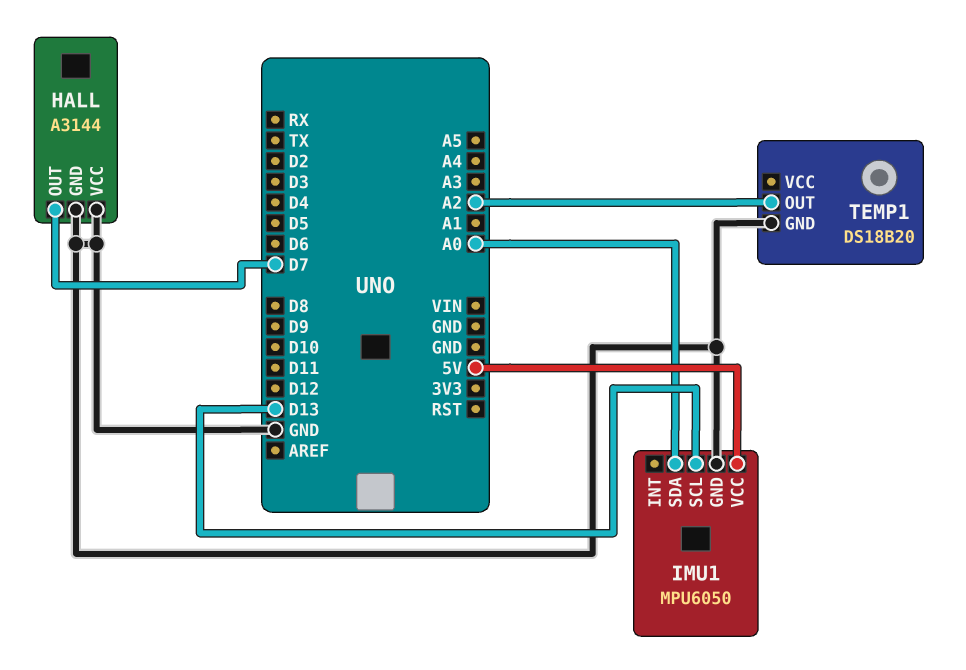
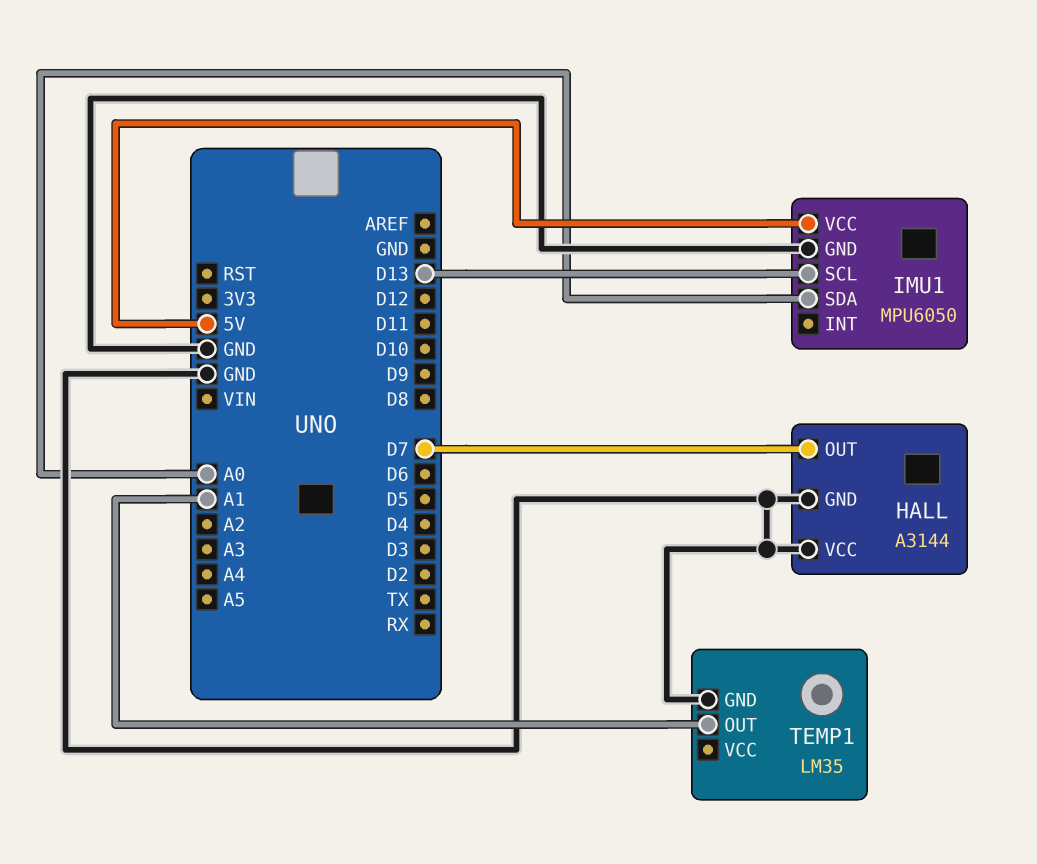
TEMP1: DS18B20 -> LM35
TEMP1 pin OUT: A2 -> A1

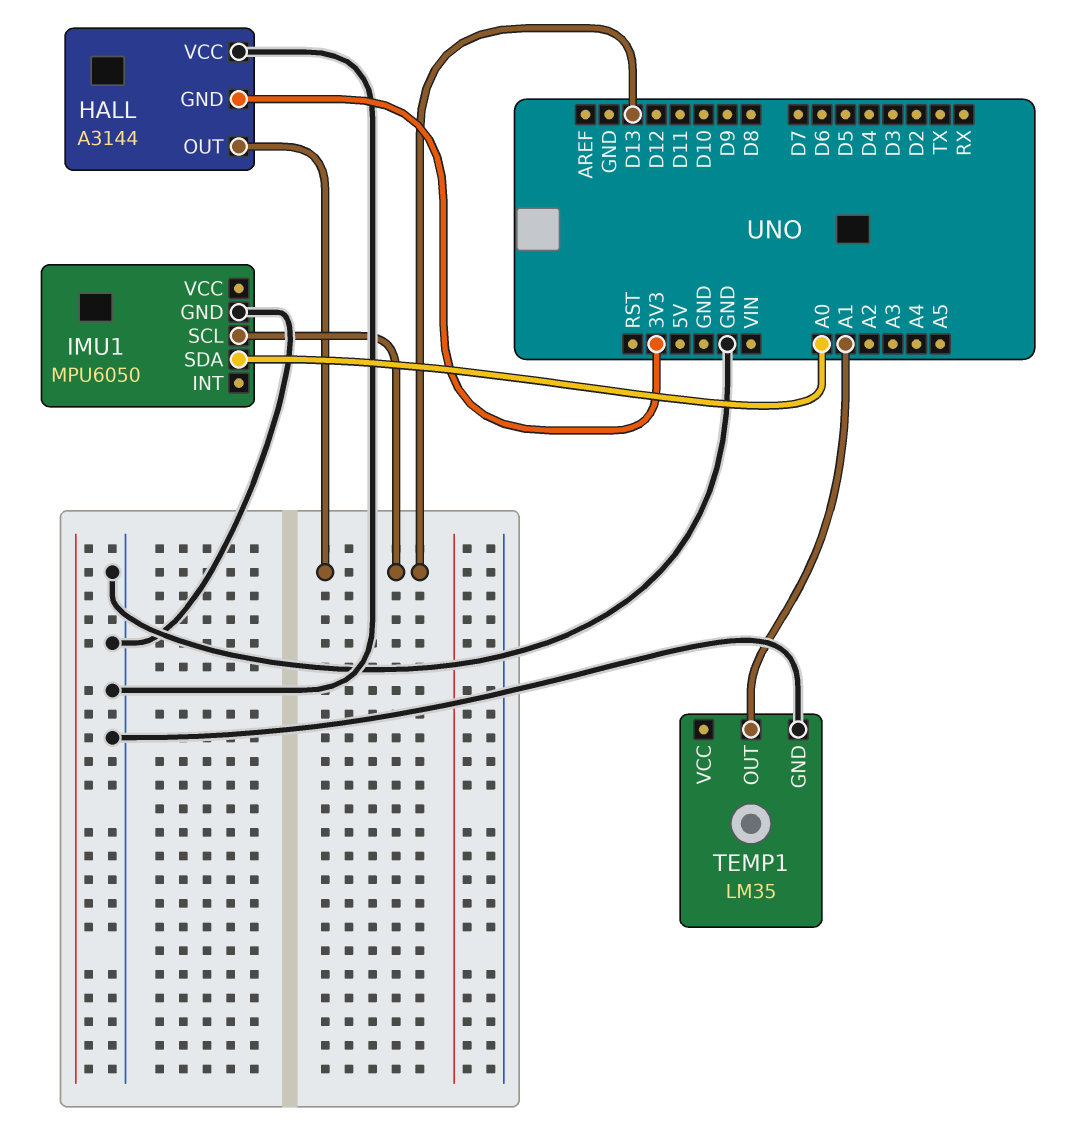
HALL pin GND: GND -> 3V3
HALL pin OUT: D7 -> D13
IMU1 pin VCC: 5V -> none

